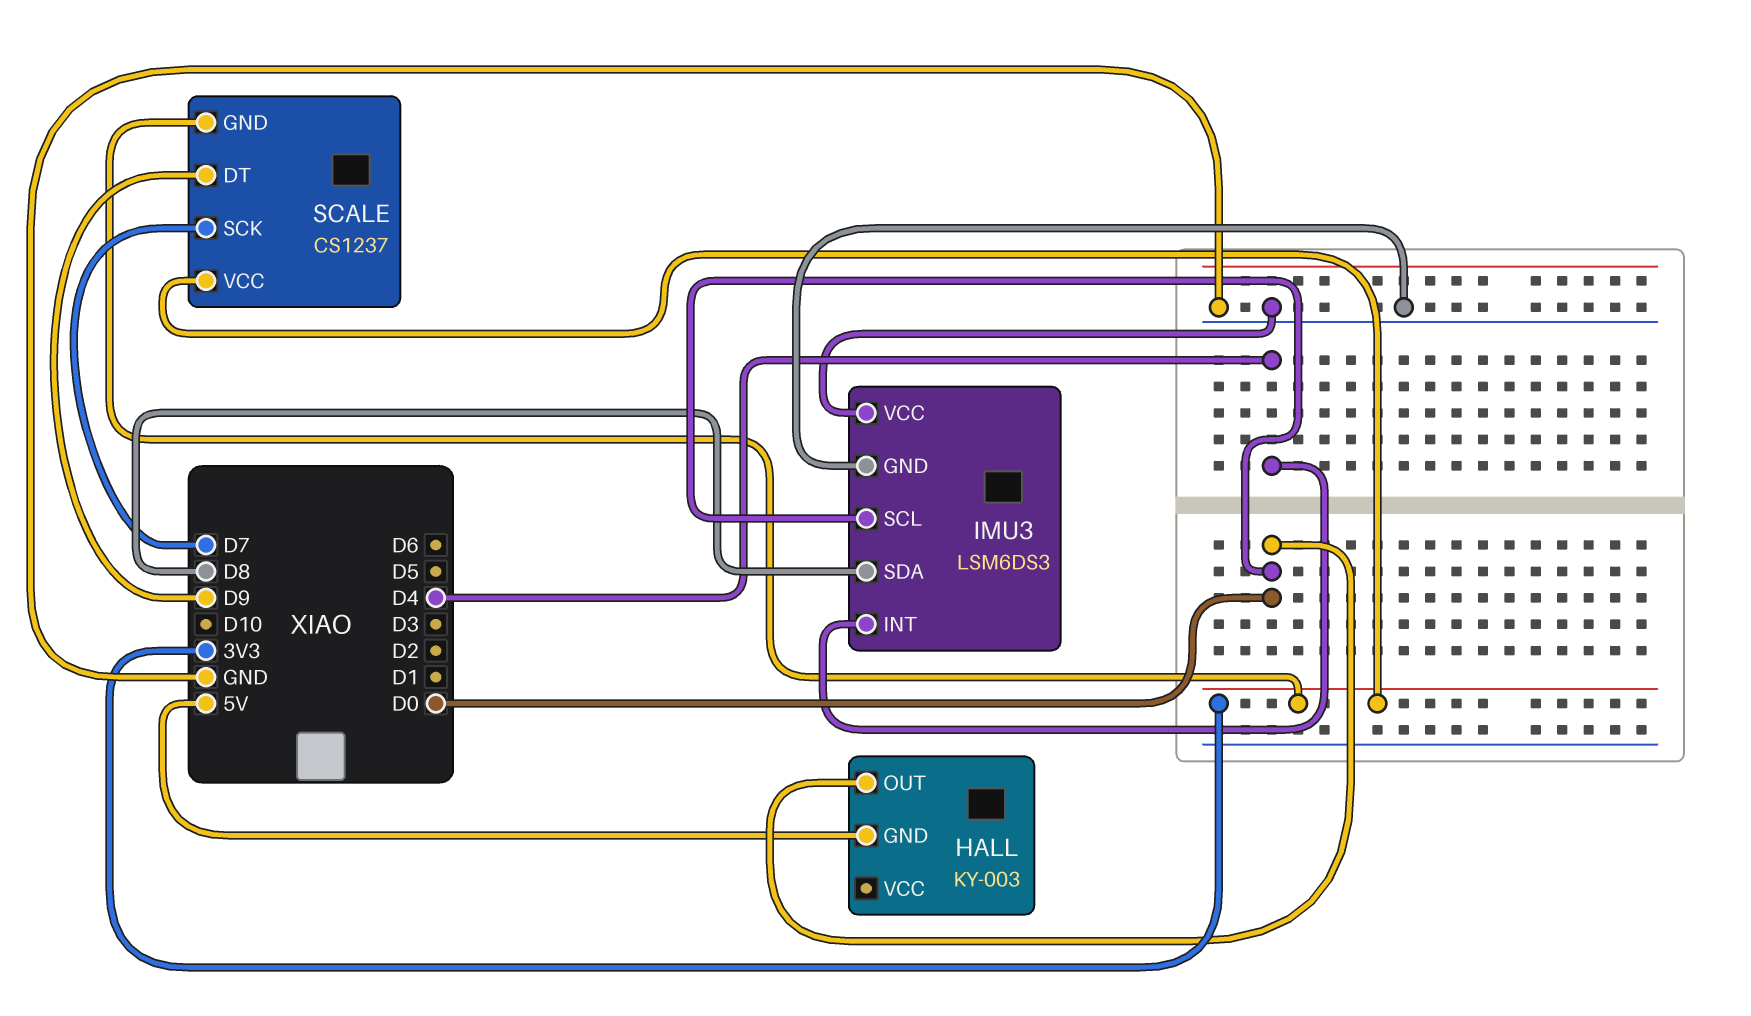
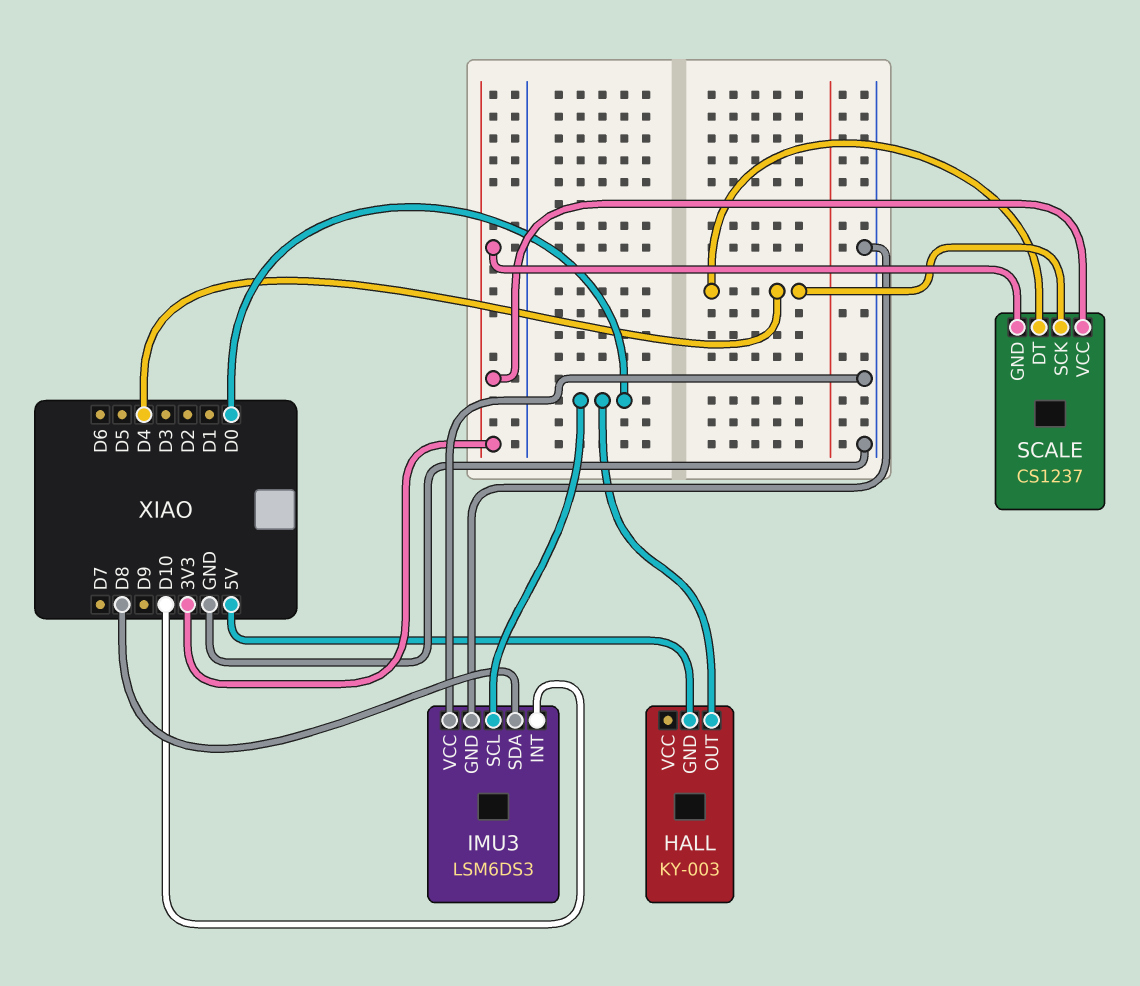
IMU3 pin INT: D4 -> D10
SCALE pin DT: D9 -> D4
SCALE pin SCK: D7 -> D4

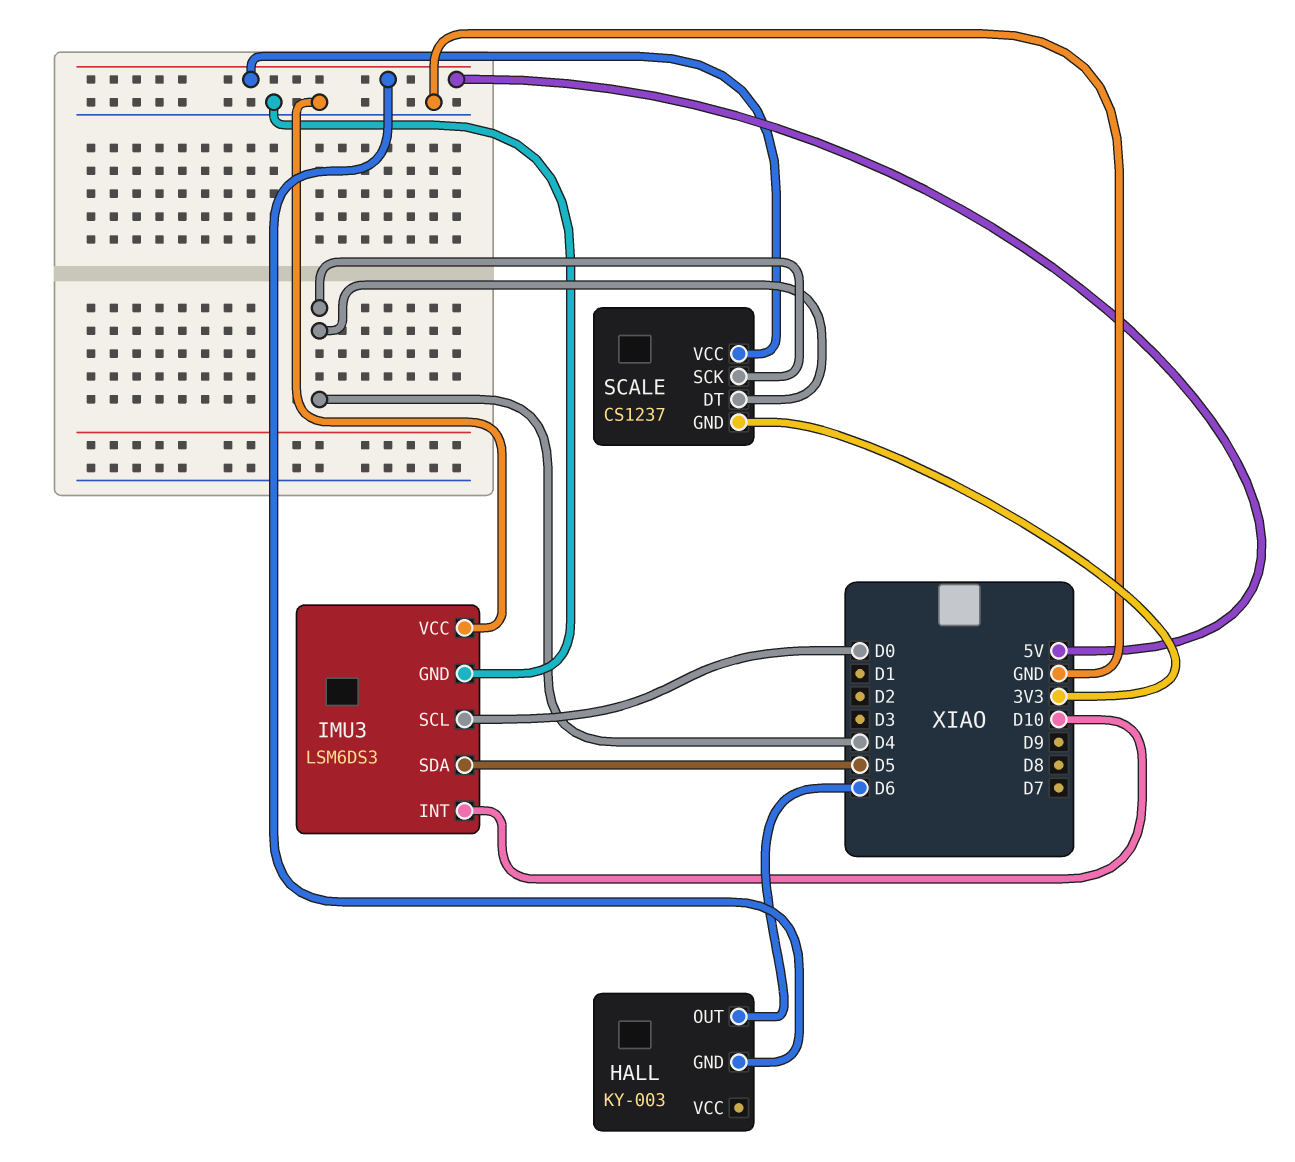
HALL pin OUT: D0 -> D6
IMU3 pin SDA: D8 -> D5
SCALE pin VCC: 3V3 -> 5V

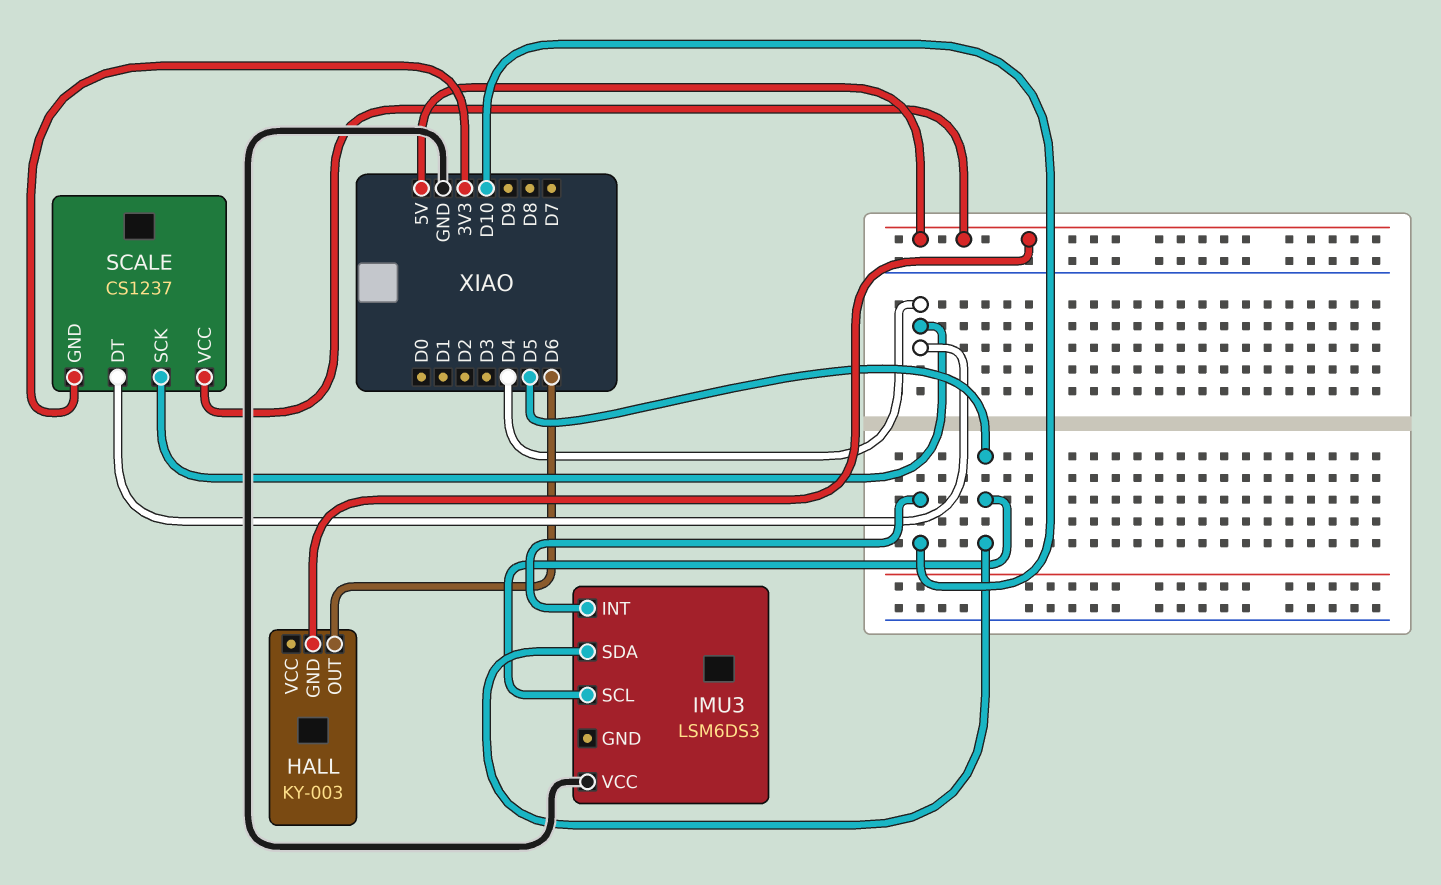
IMU3 pin GND: GND -> none
IMU3 pin SCL: D0 -> D5

